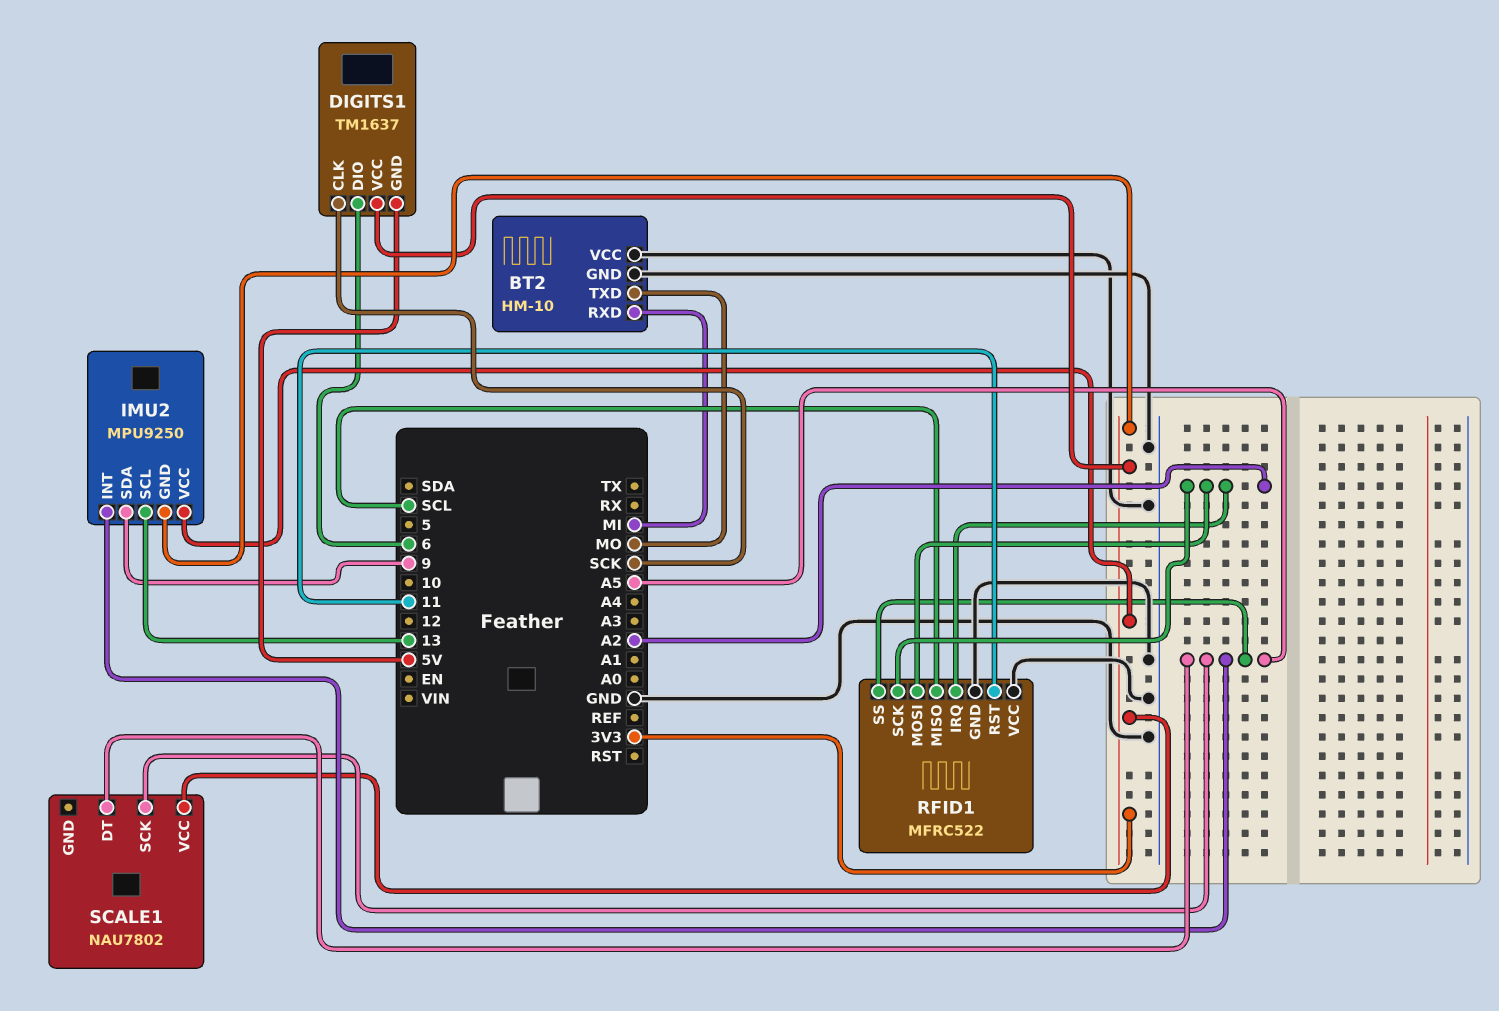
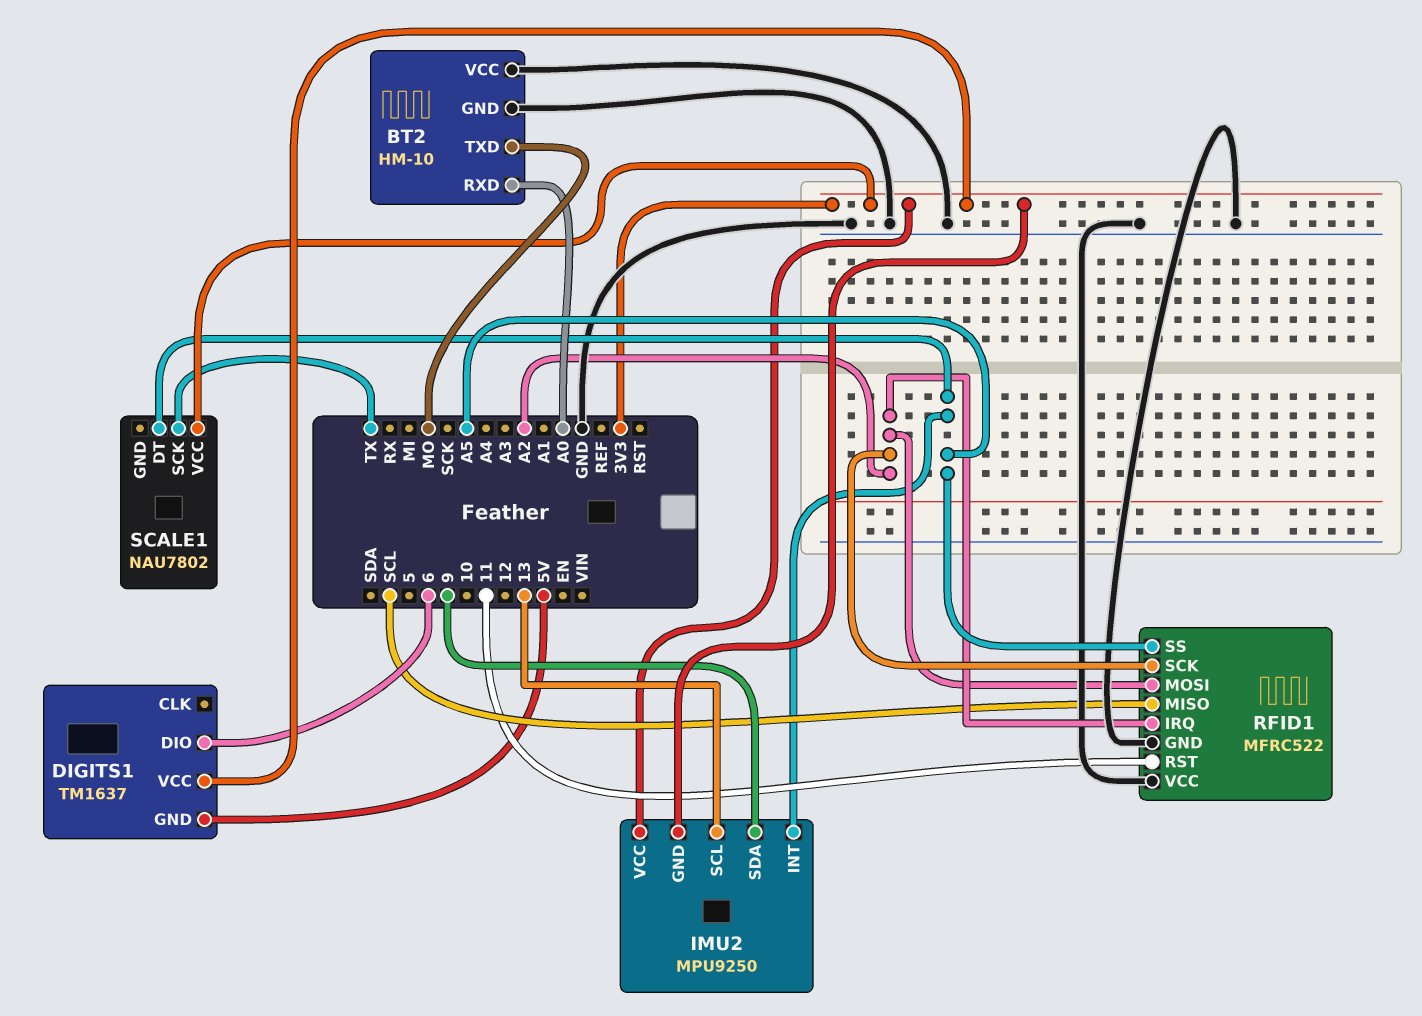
BT2 pin RXD: MI -> A0
DIGITS1 pin CLK: SCK -> none
SCALE1 pin SCK: A5 -> TX

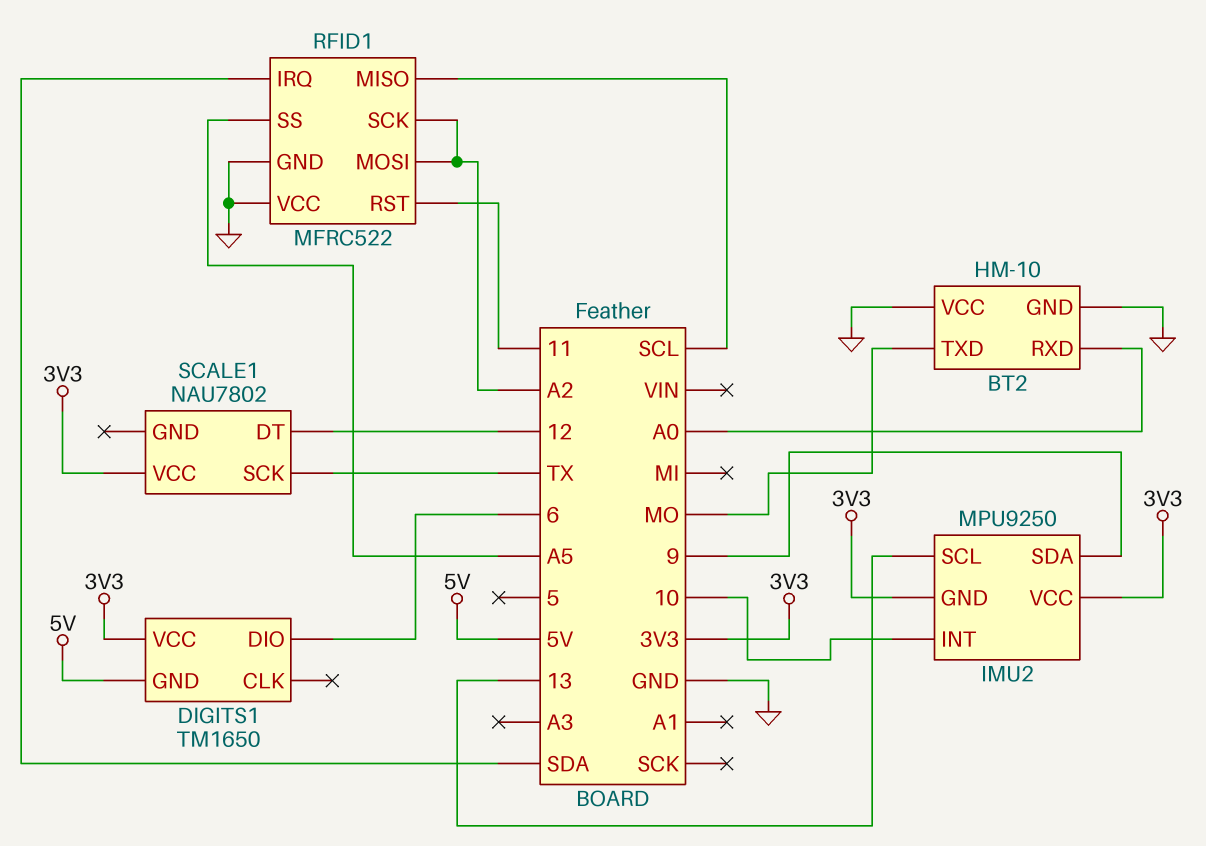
DIGITS1: TM1637 -> TM1650
IMU2 pin INT: A5 -> 10
RFID1 pin IRQ: A2 -> SDA
SCALE1 pin DT: A5 -> 12

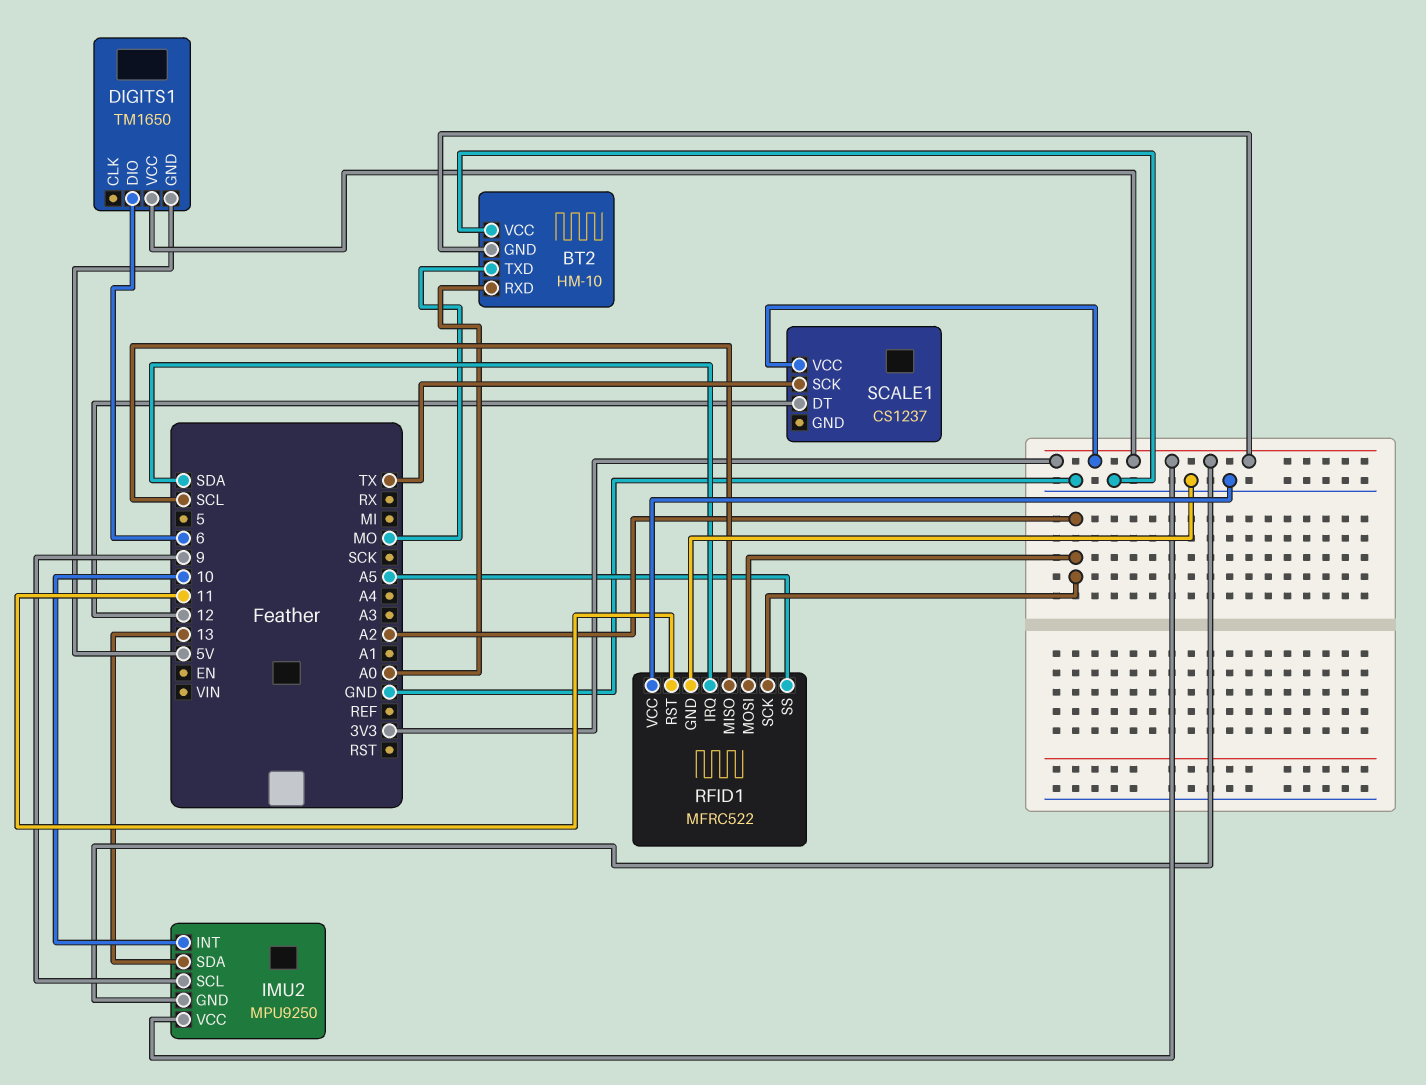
BT2 pin GND: GND -> 3V3
IMU2 pin SCL: 13 -> 9
IMU2 pin SDA: 9 -> 13
SCALE1: NAU7802 -> CS1237

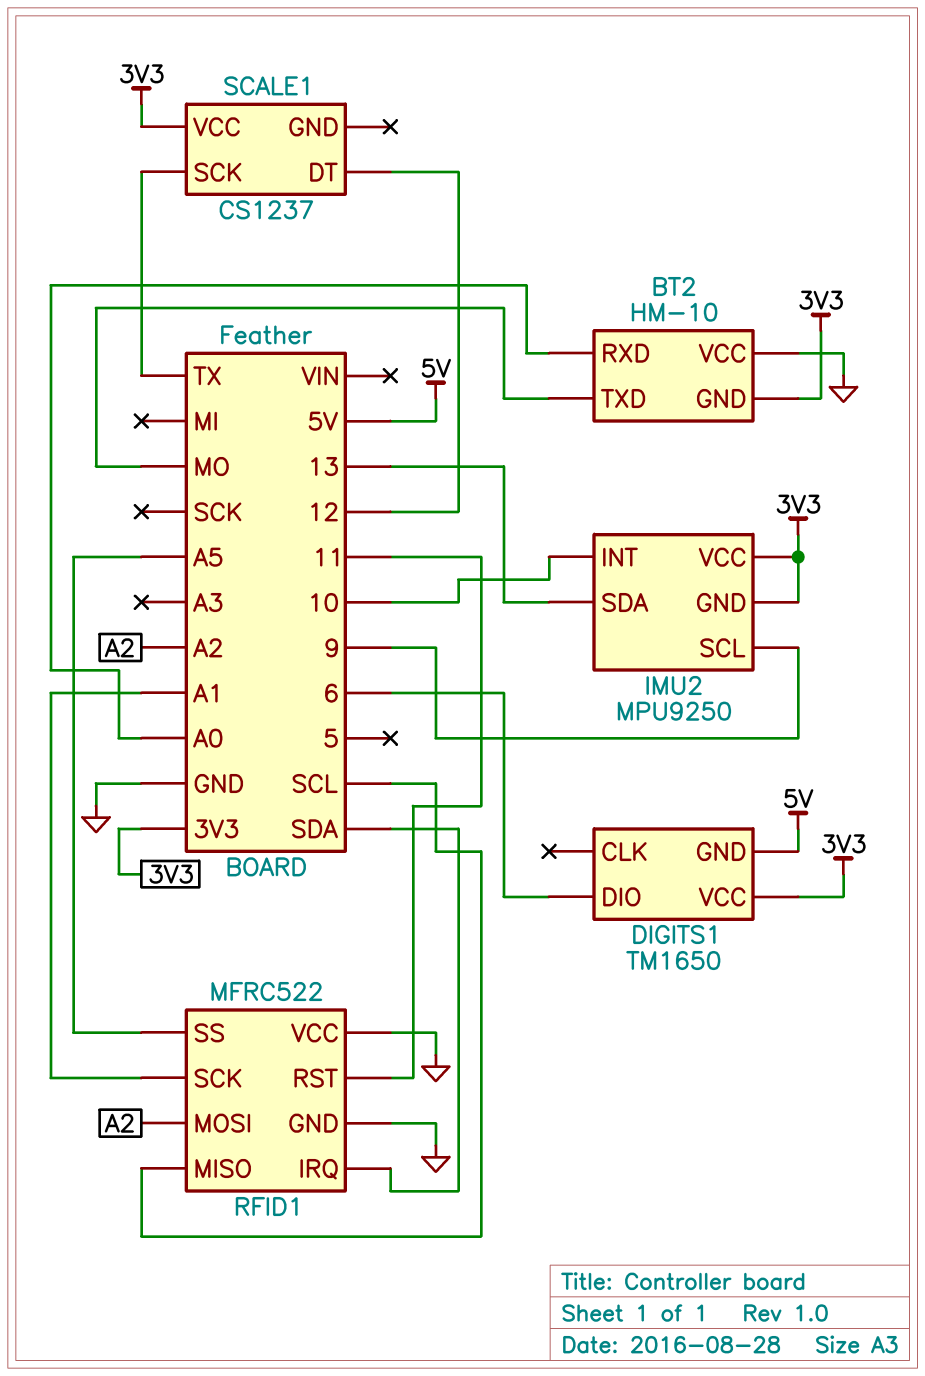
RFID1 pin SCK: A2 -> A1

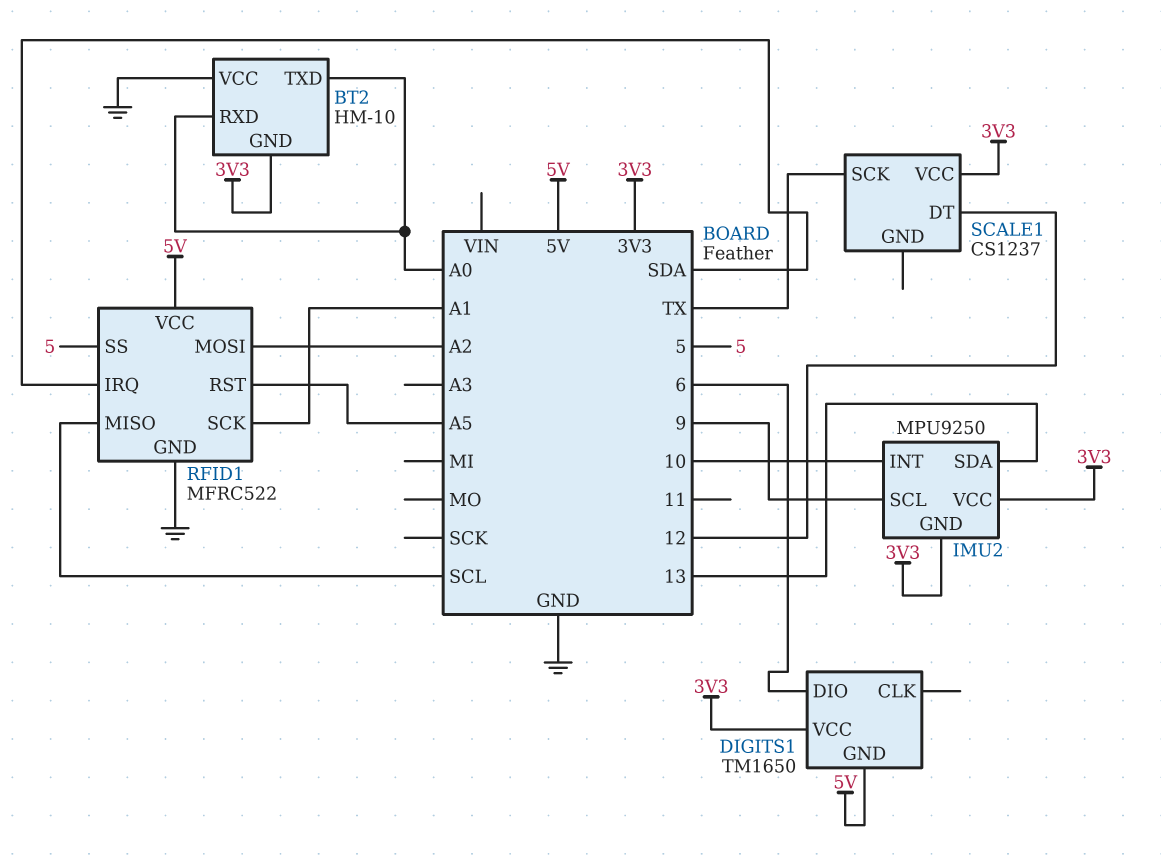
BT2 pin TXD: MO -> A0
RFID1 pin RST: 11 -> A5
RFID1 pin SS: A5 -> 5
RFID1 pin VCC: GND -> 5V

